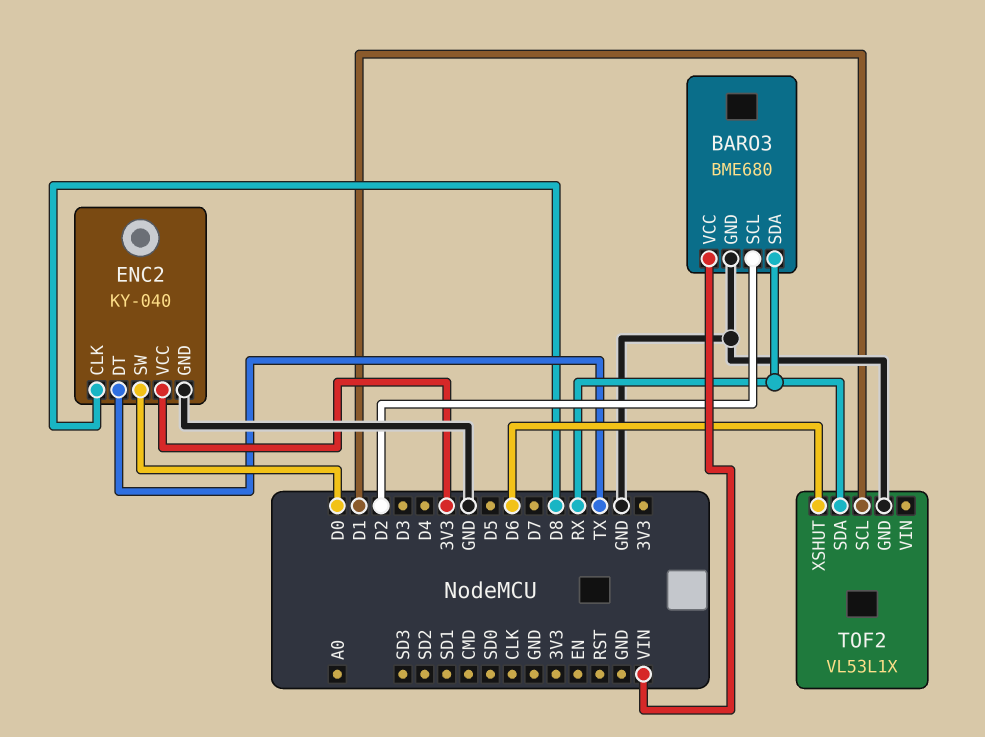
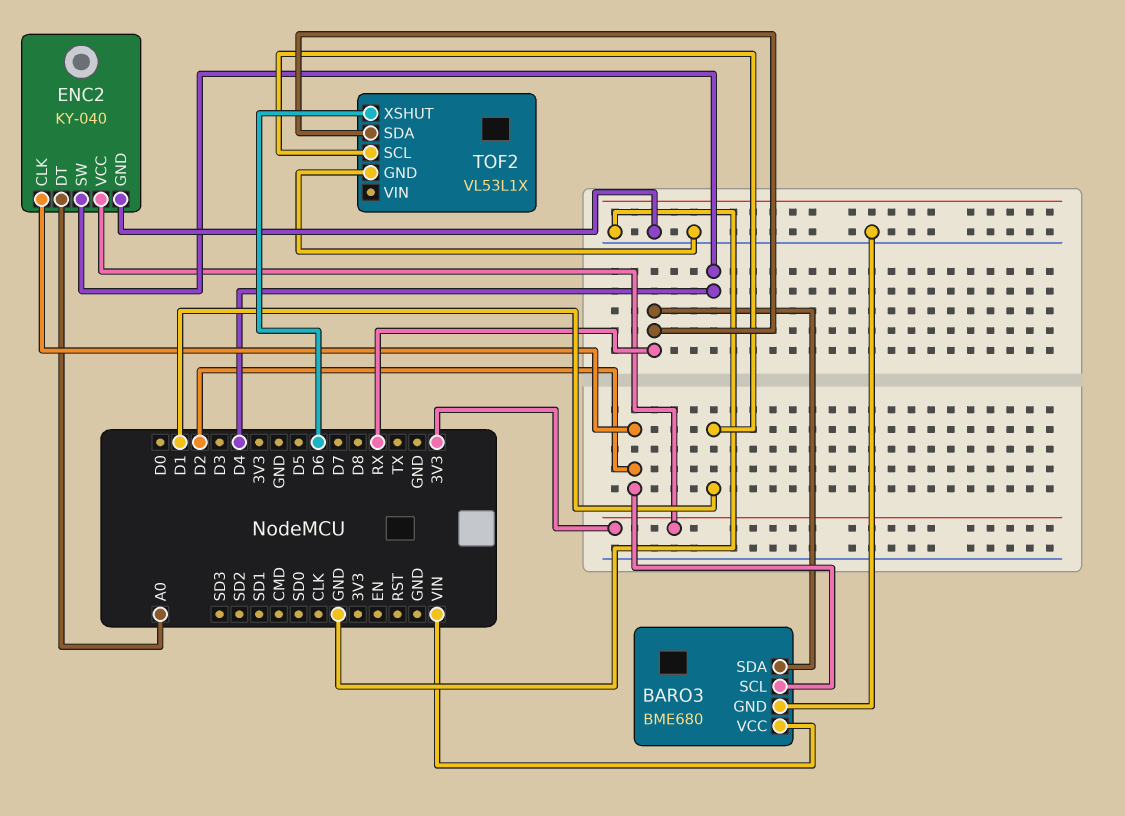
ENC2 pin CLK: D8 -> D2
ENC2 pin DT: TX -> A0
ENC2 pin SW: D0 -> D4

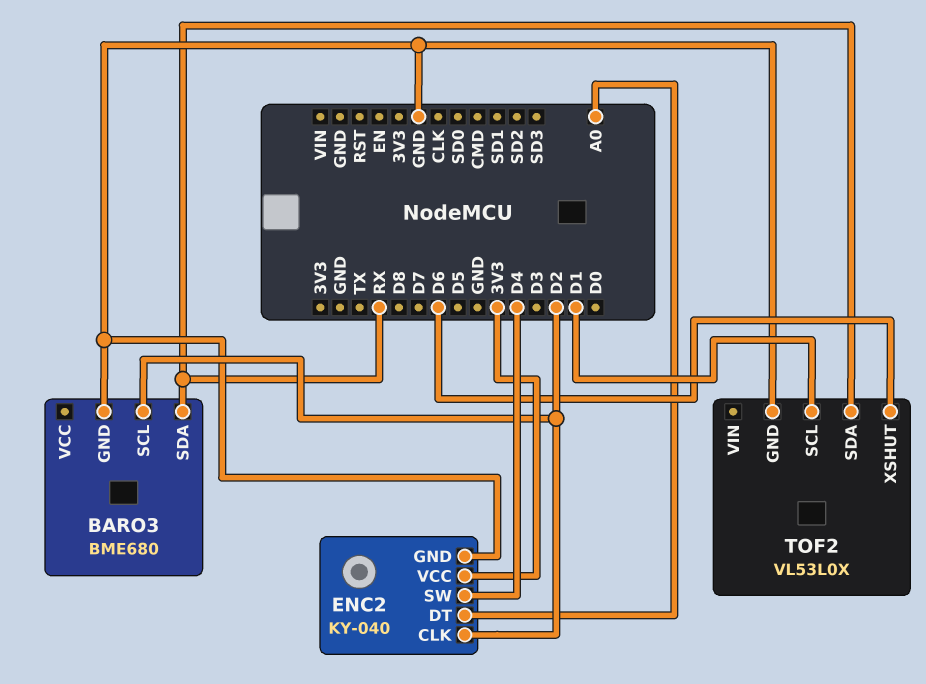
BARO3 pin VCC: VIN -> none
TOF2: VL53L1X -> VL53L0X

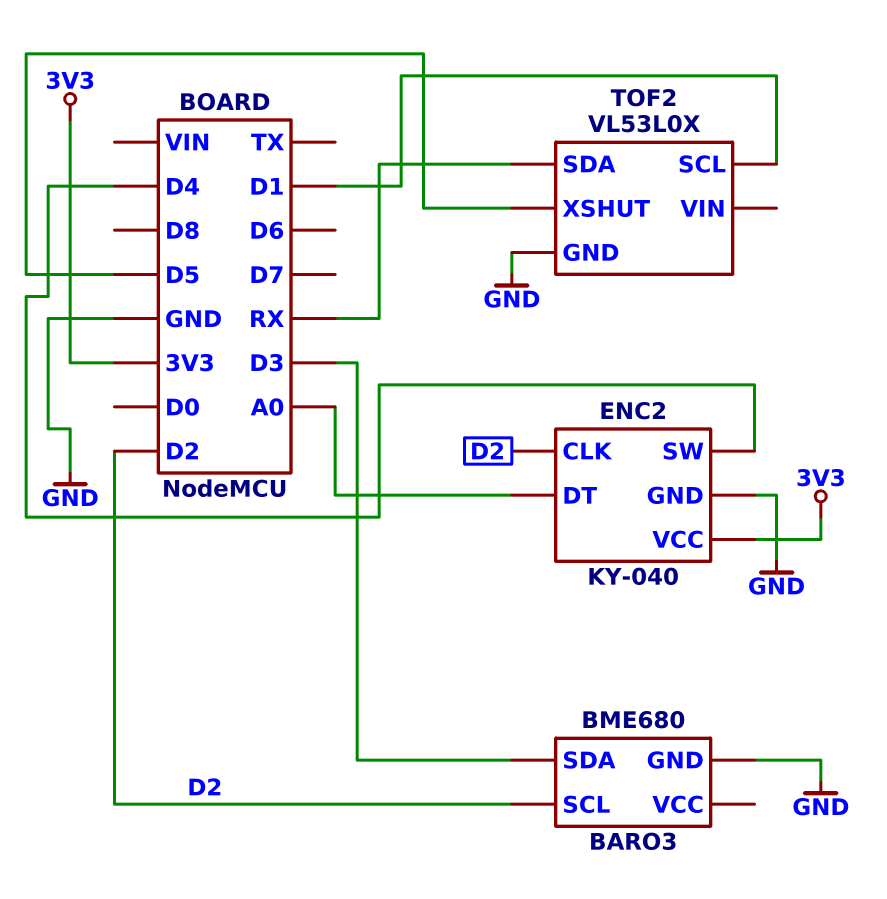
BARO3 pin SDA: RX -> D3
TOF2 pin XSHUT: D6 -> D5

